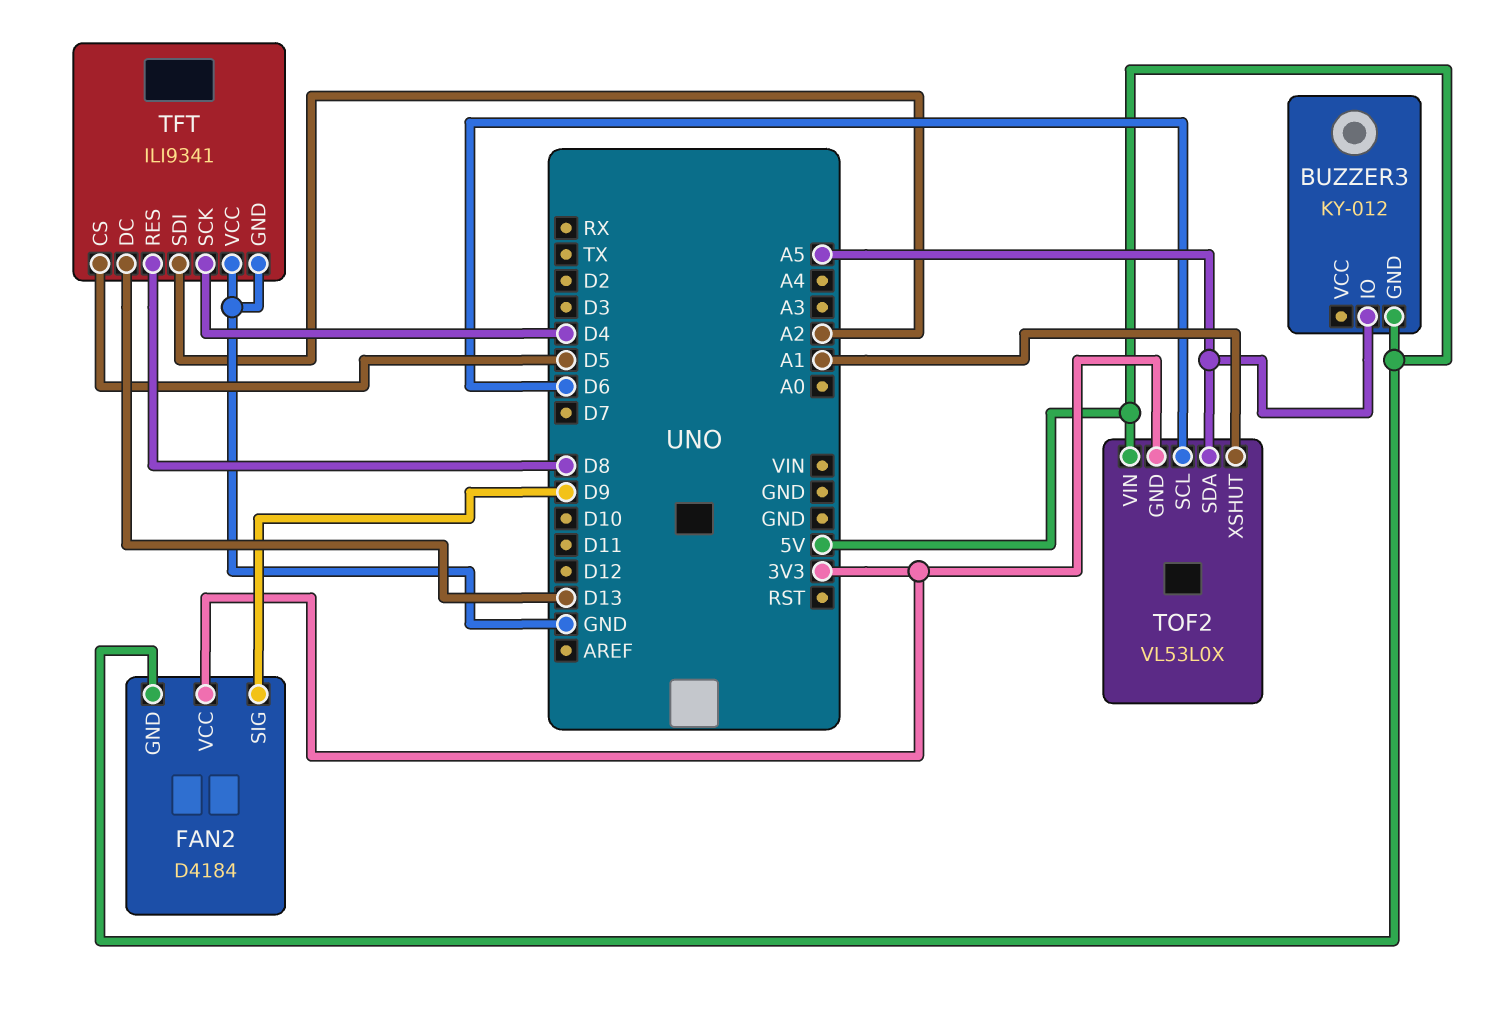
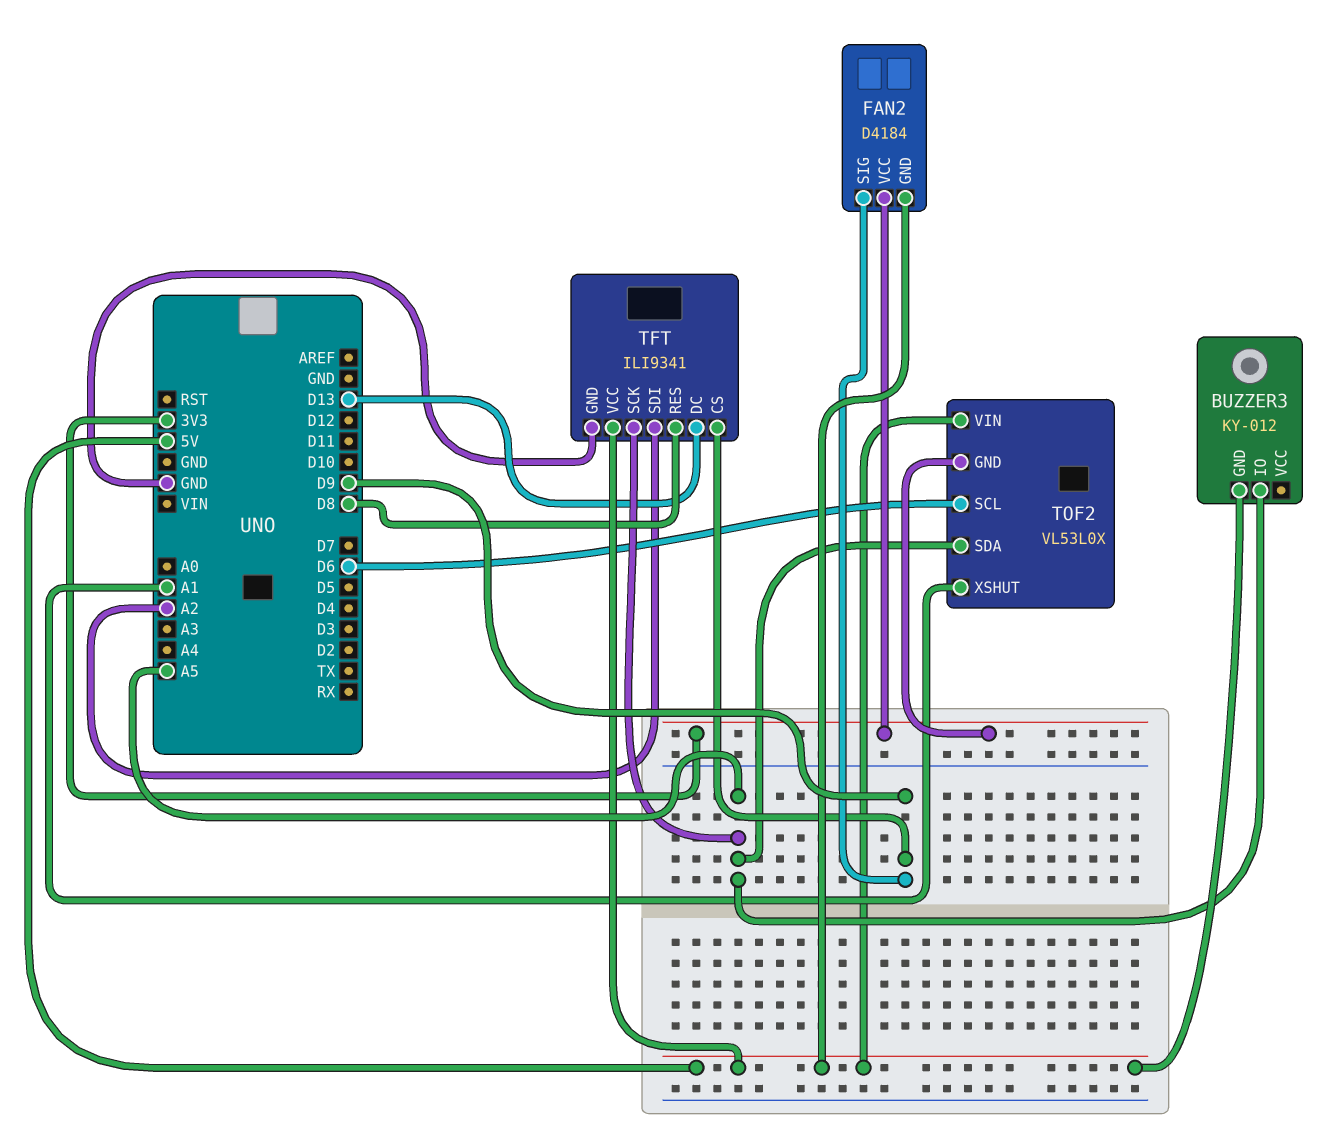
TFT pin CS: D5 -> D9
TFT pin SCK: D4 -> A5
TFT pin VCC: GND -> 5V

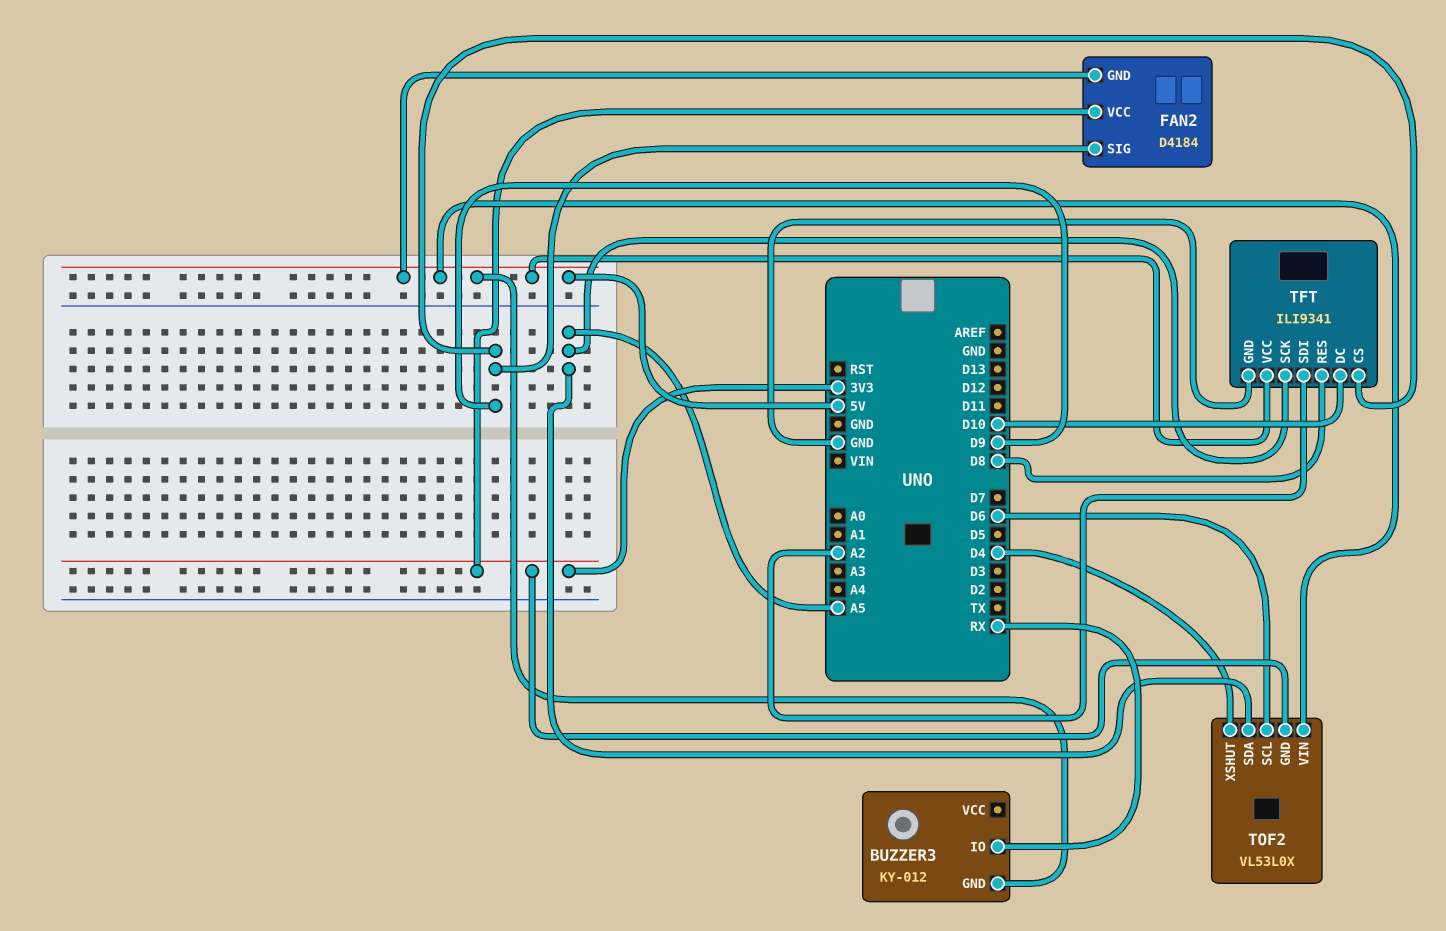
BUZZER3 pin IO: A5 -> RX
TFT pin DC: D13 -> D10
TOF2 pin XSHUT: A1 -> D4

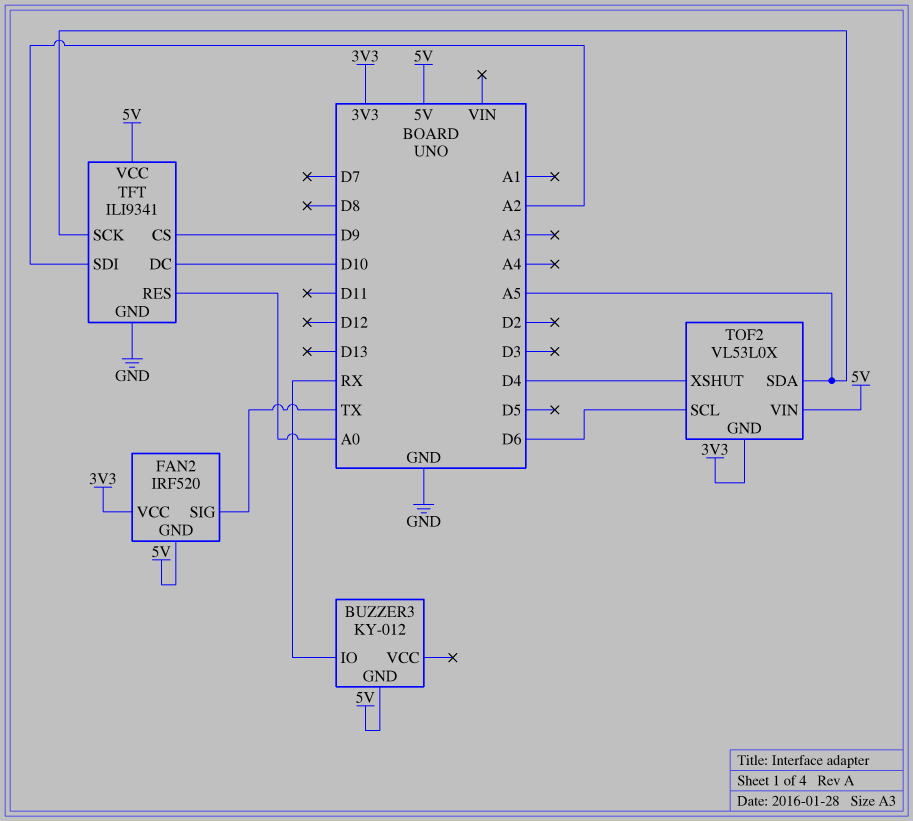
FAN2: D4184 -> IRF520
FAN2 pin SIG: D9 -> TX
TFT pin RES: D8 -> A0

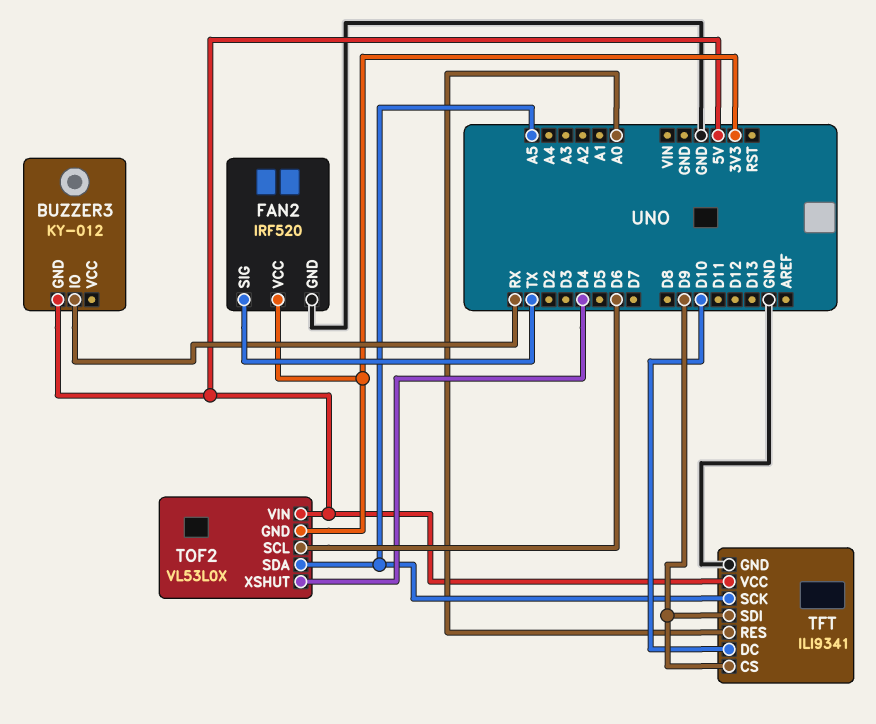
FAN2 pin GND: 5V -> GND
TFT pin SDI: A2 -> D9

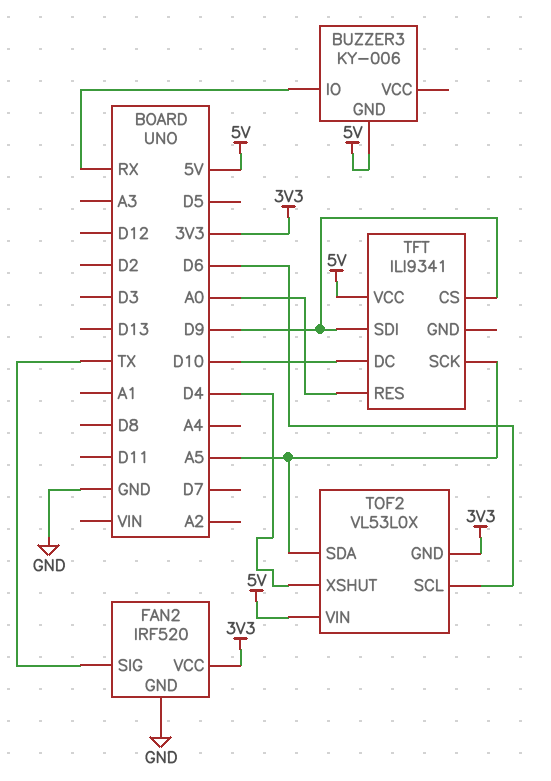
BUZZER3: KY-012 -> KY-006
TFT pin GND: GND -> none

